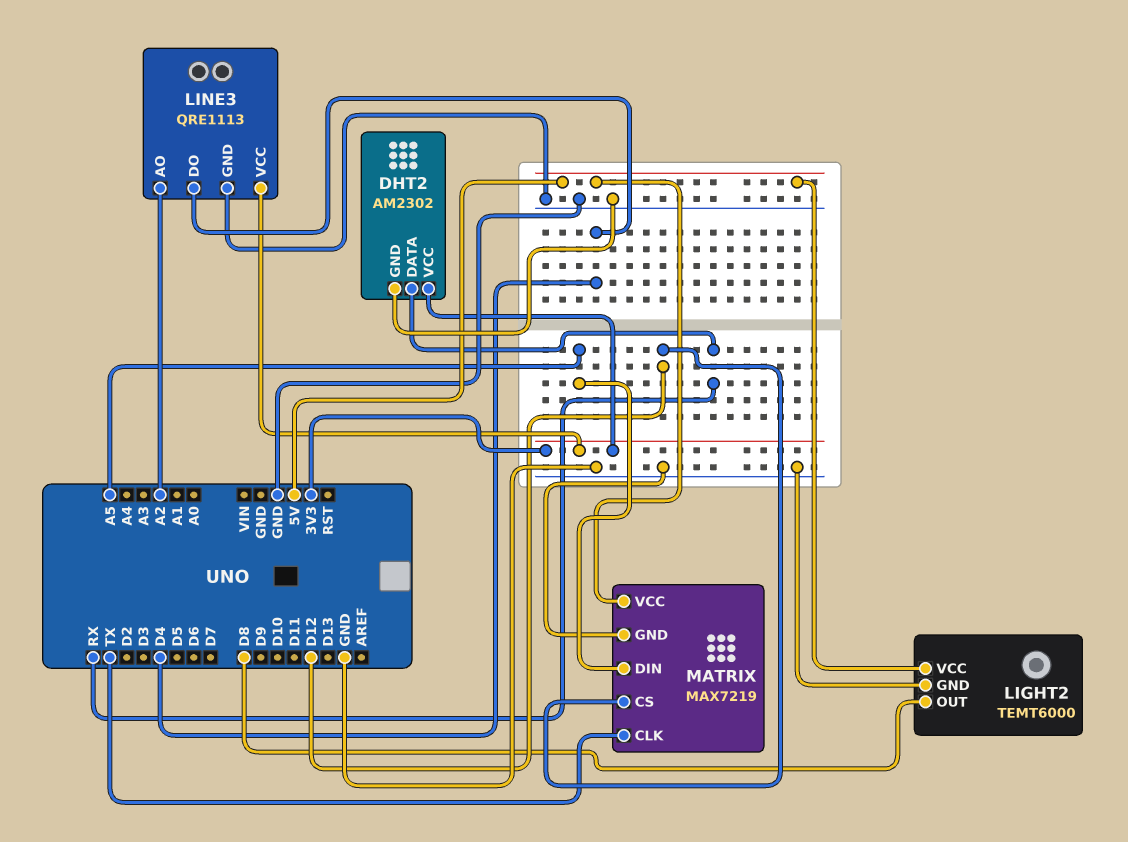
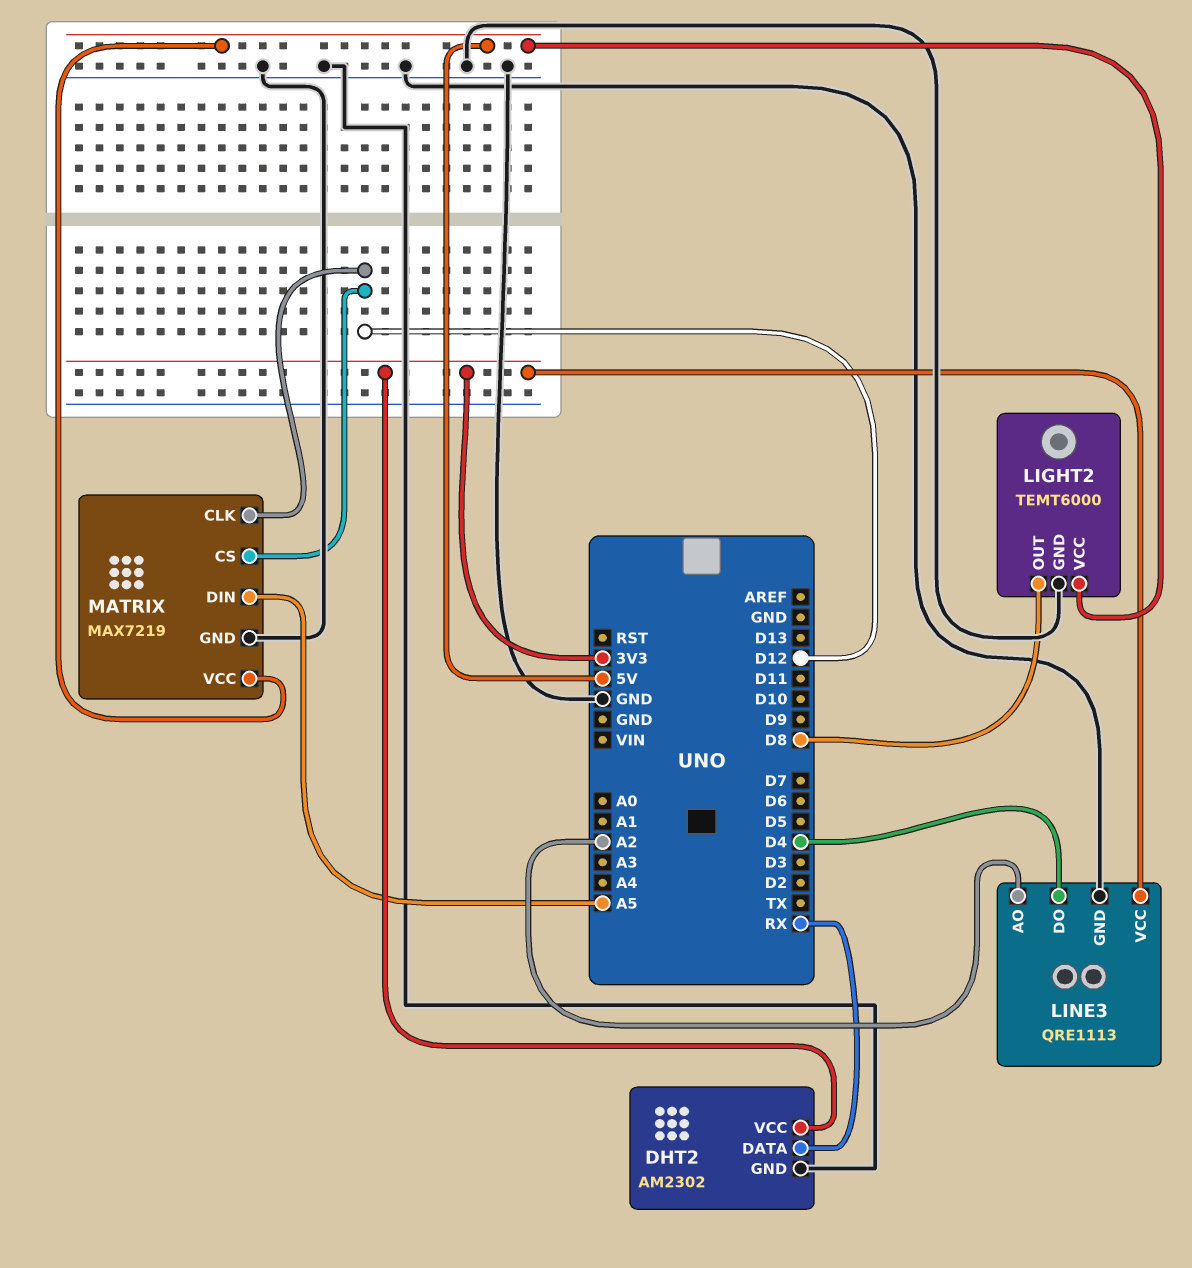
MATRIX pin CLK: TX -> D12

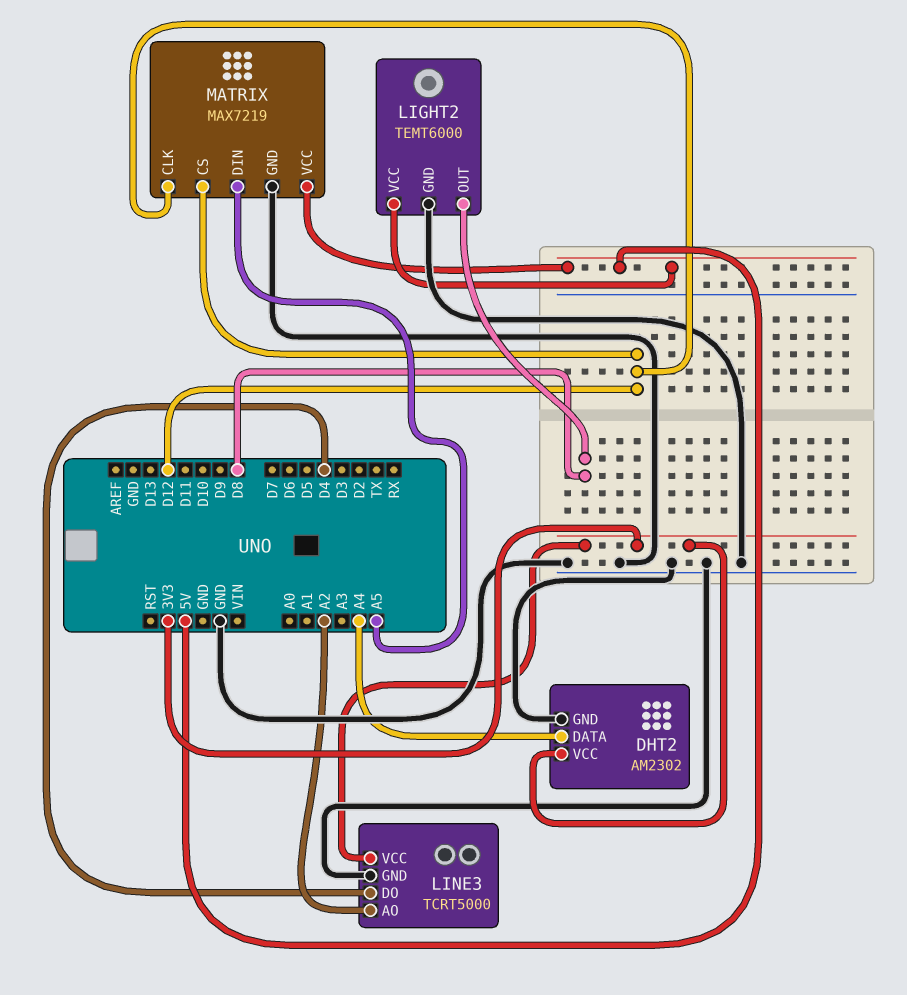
DHT2 pin DATA: RX -> A4
LINE3: QRE1113 -> TCRT5000

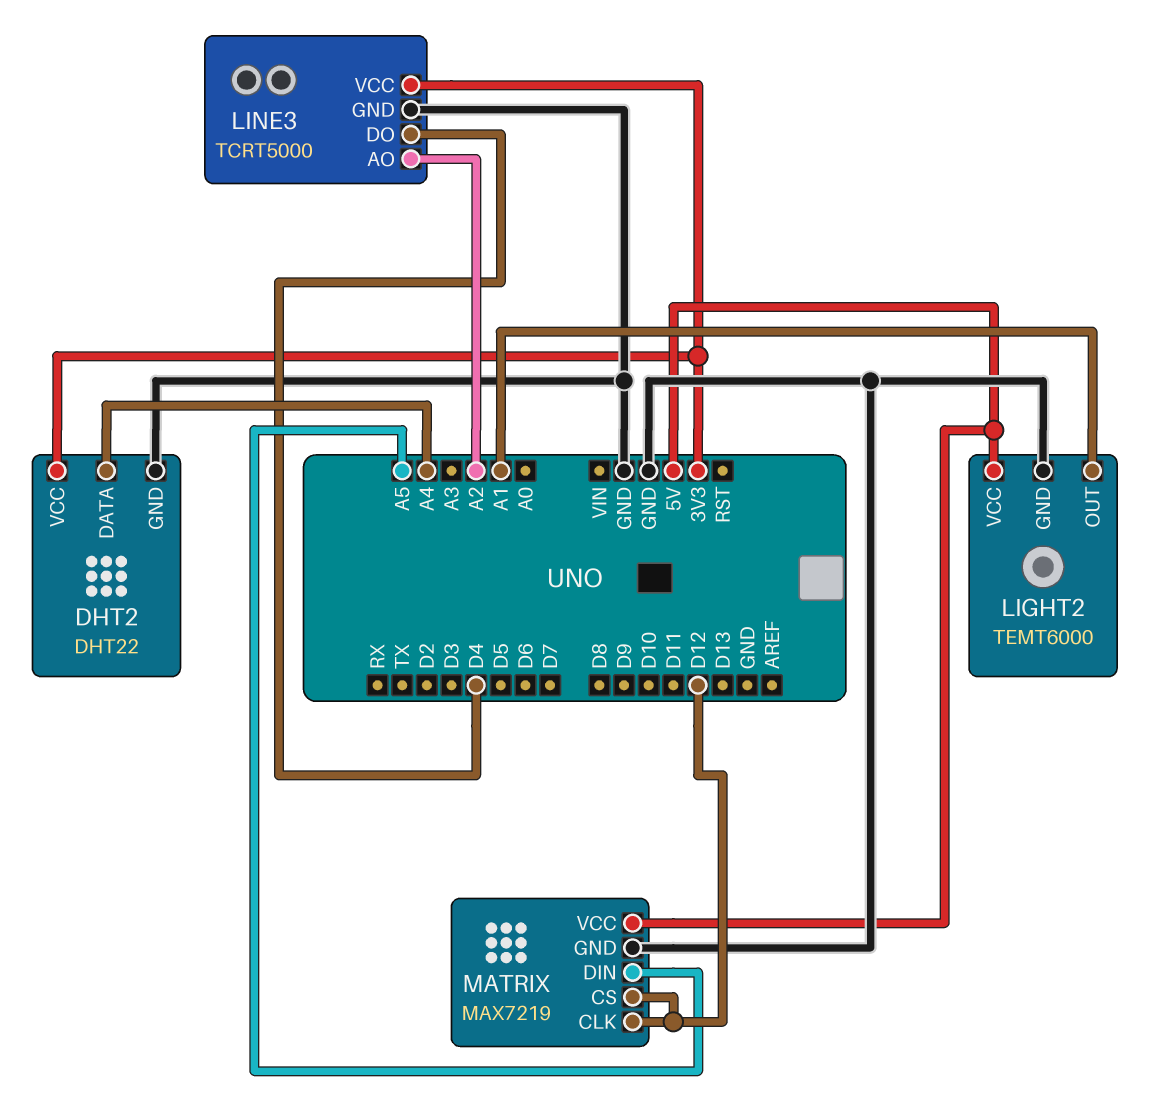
DHT2: AM2302 -> DHT22
LIGHT2 pin OUT: D8 -> A1

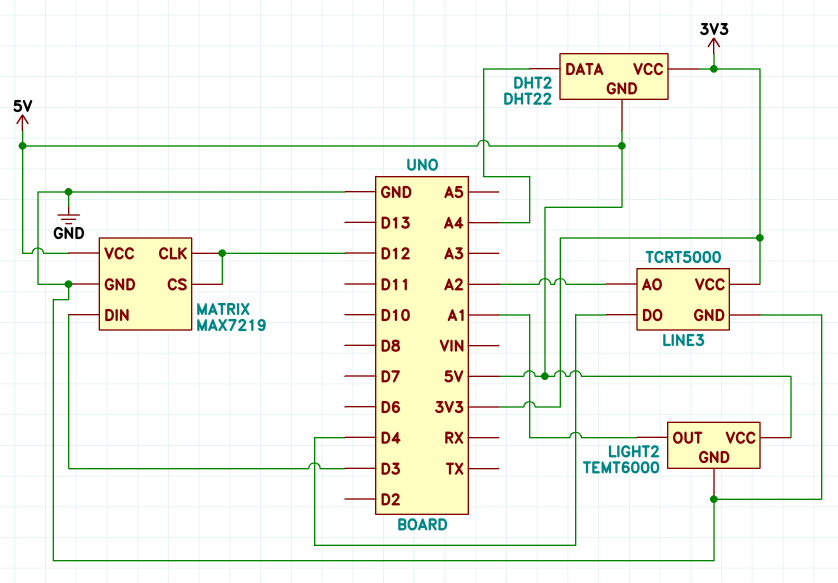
DHT2 pin GND: GND -> 5V
MATRIX pin DIN: A5 -> D3

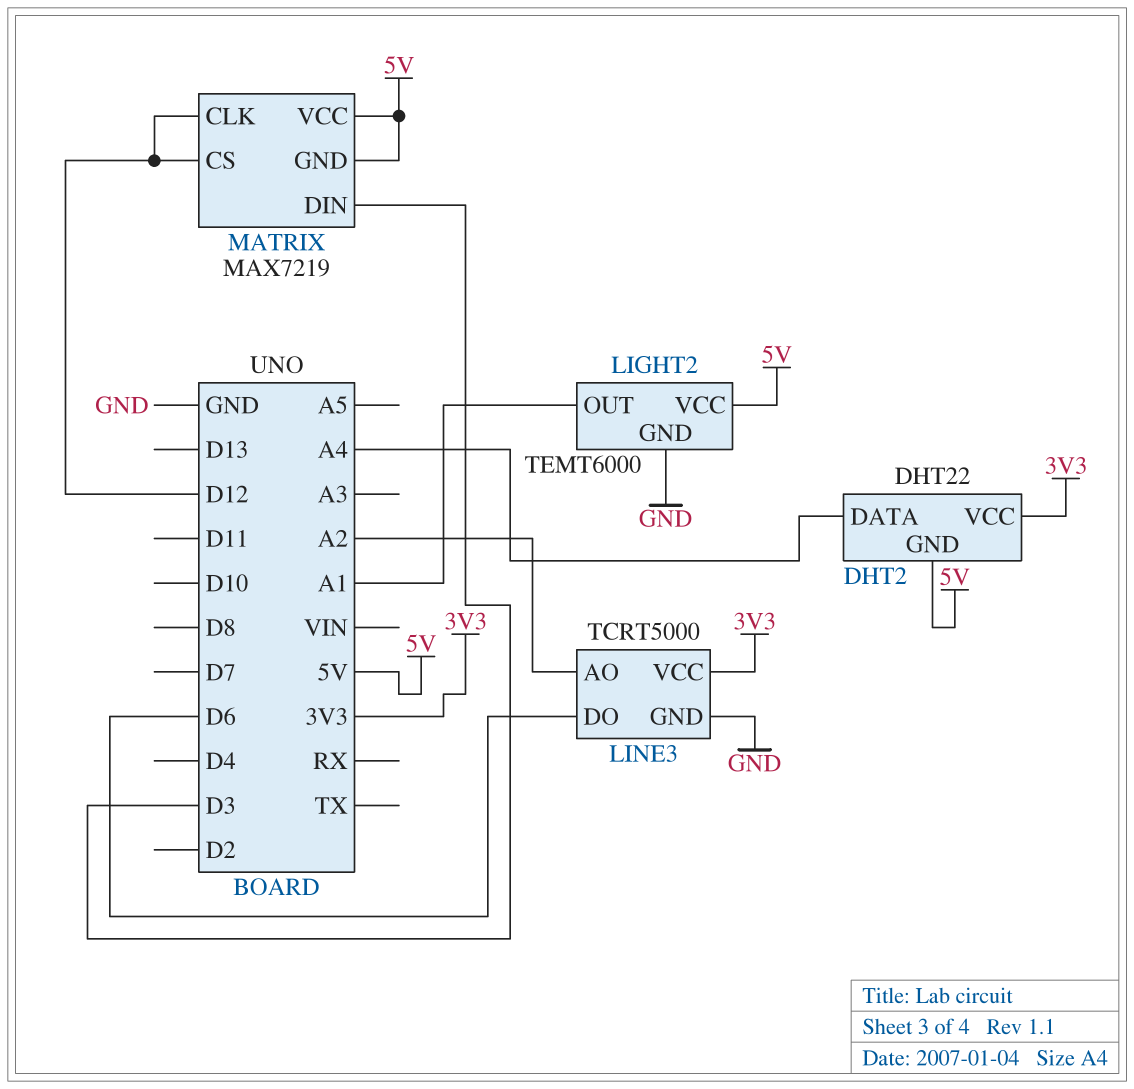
LINE3 pin DO: D4 -> D6
MATRIX pin GND: GND -> 5V

